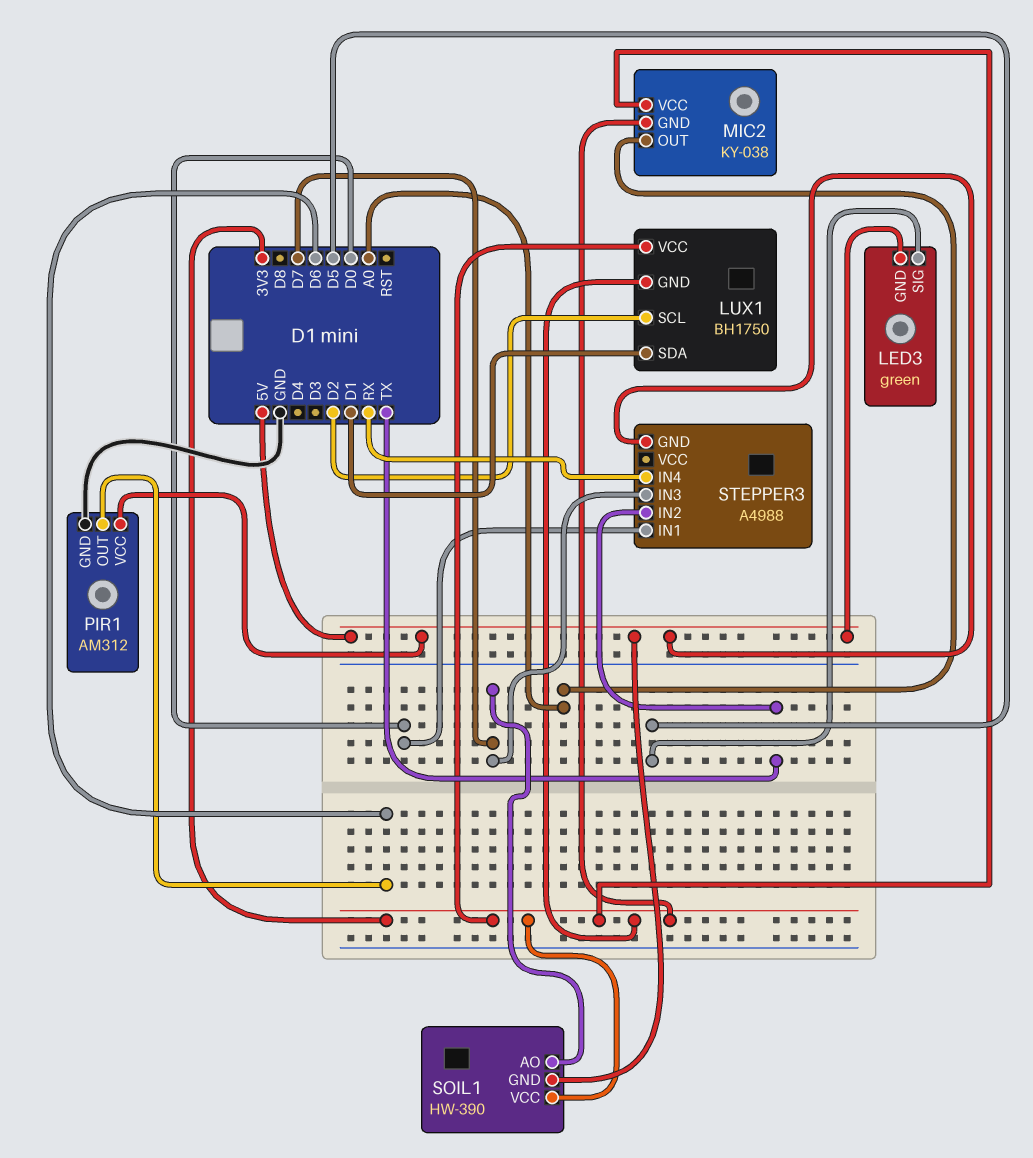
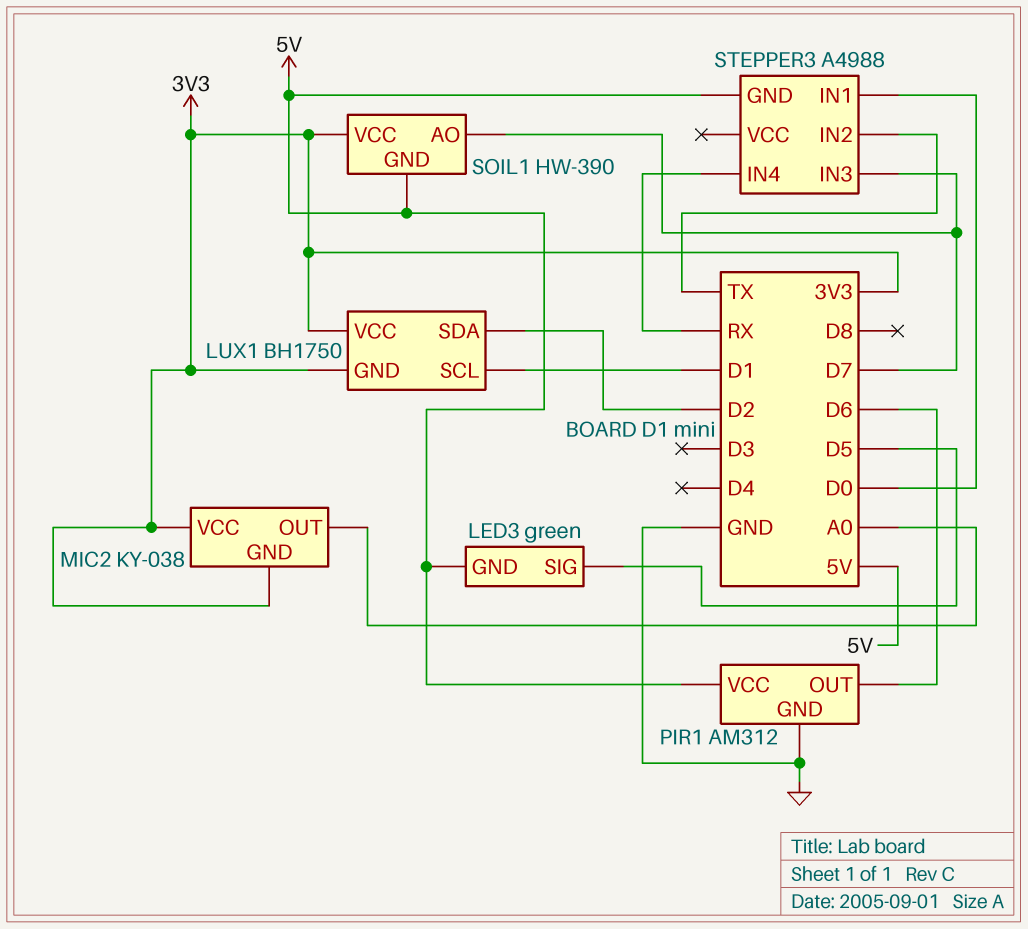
LUX1 pin SCL: D2 -> D1
LUX1 pin SDA: D1 -> D2

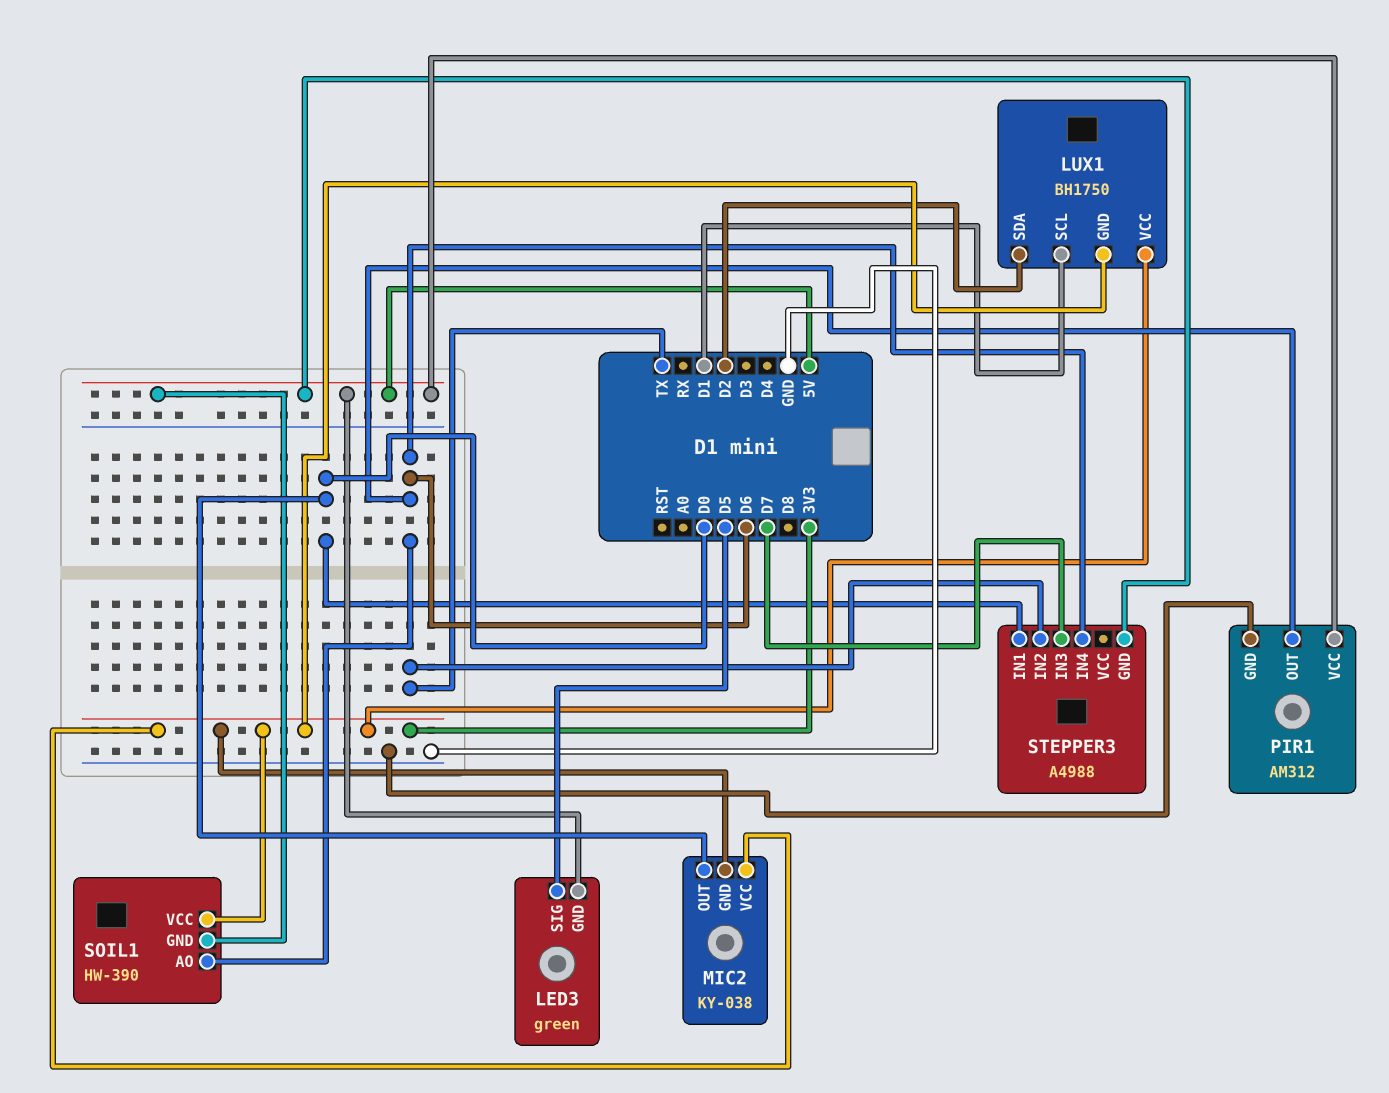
MIC2 pin OUT: A0 -> D0
SOIL1 pin AO: D7 -> D6
STEPPER3 pin IN4: RX -> D6

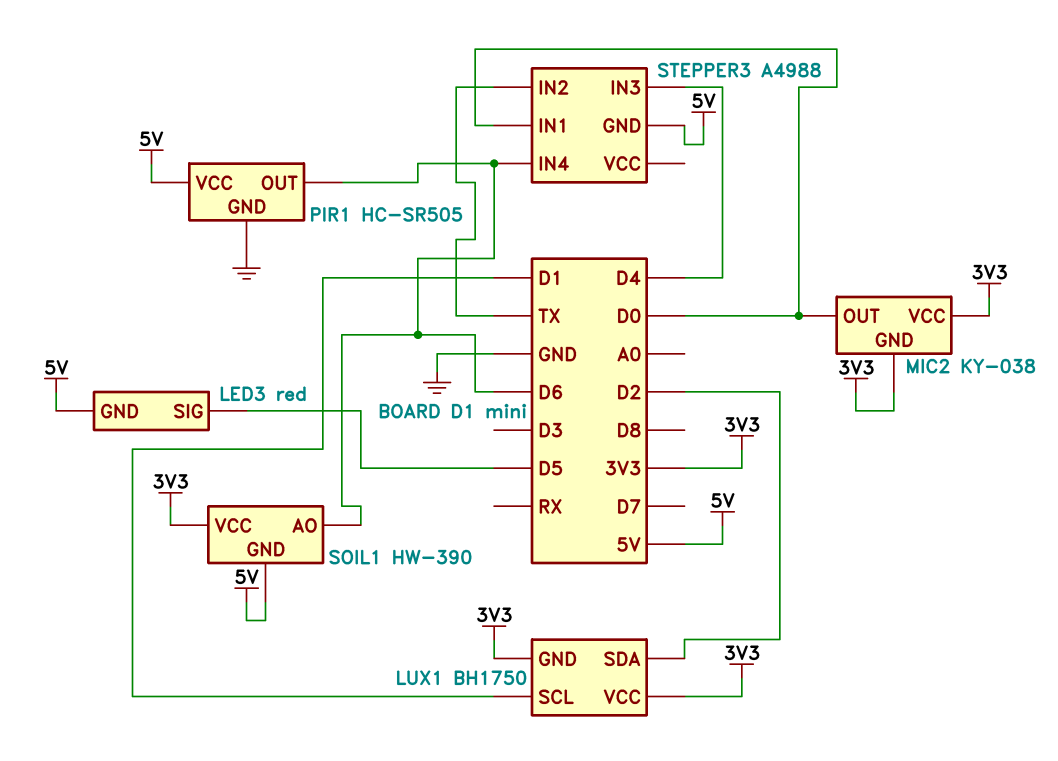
LED3: green -> red
PIR1: AM312 -> HC-SR505
STEPPER3 pin IN3: D7 -> D4

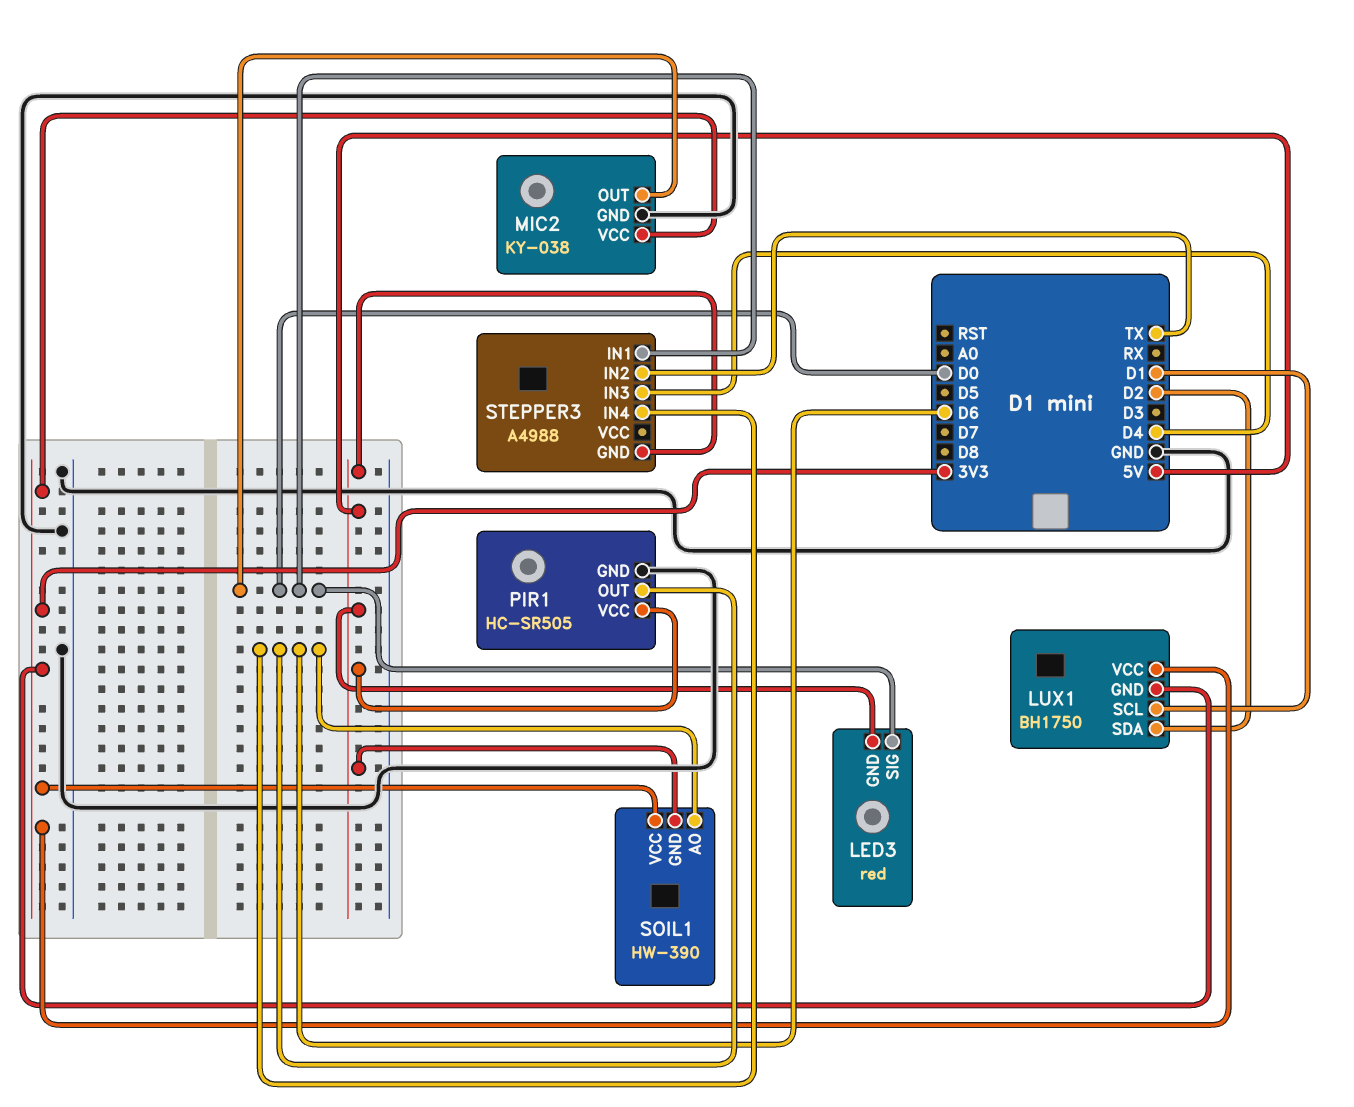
LED3 pin SIG: D5 -> D0
MIC2 pin GND: 3V3 -> GND

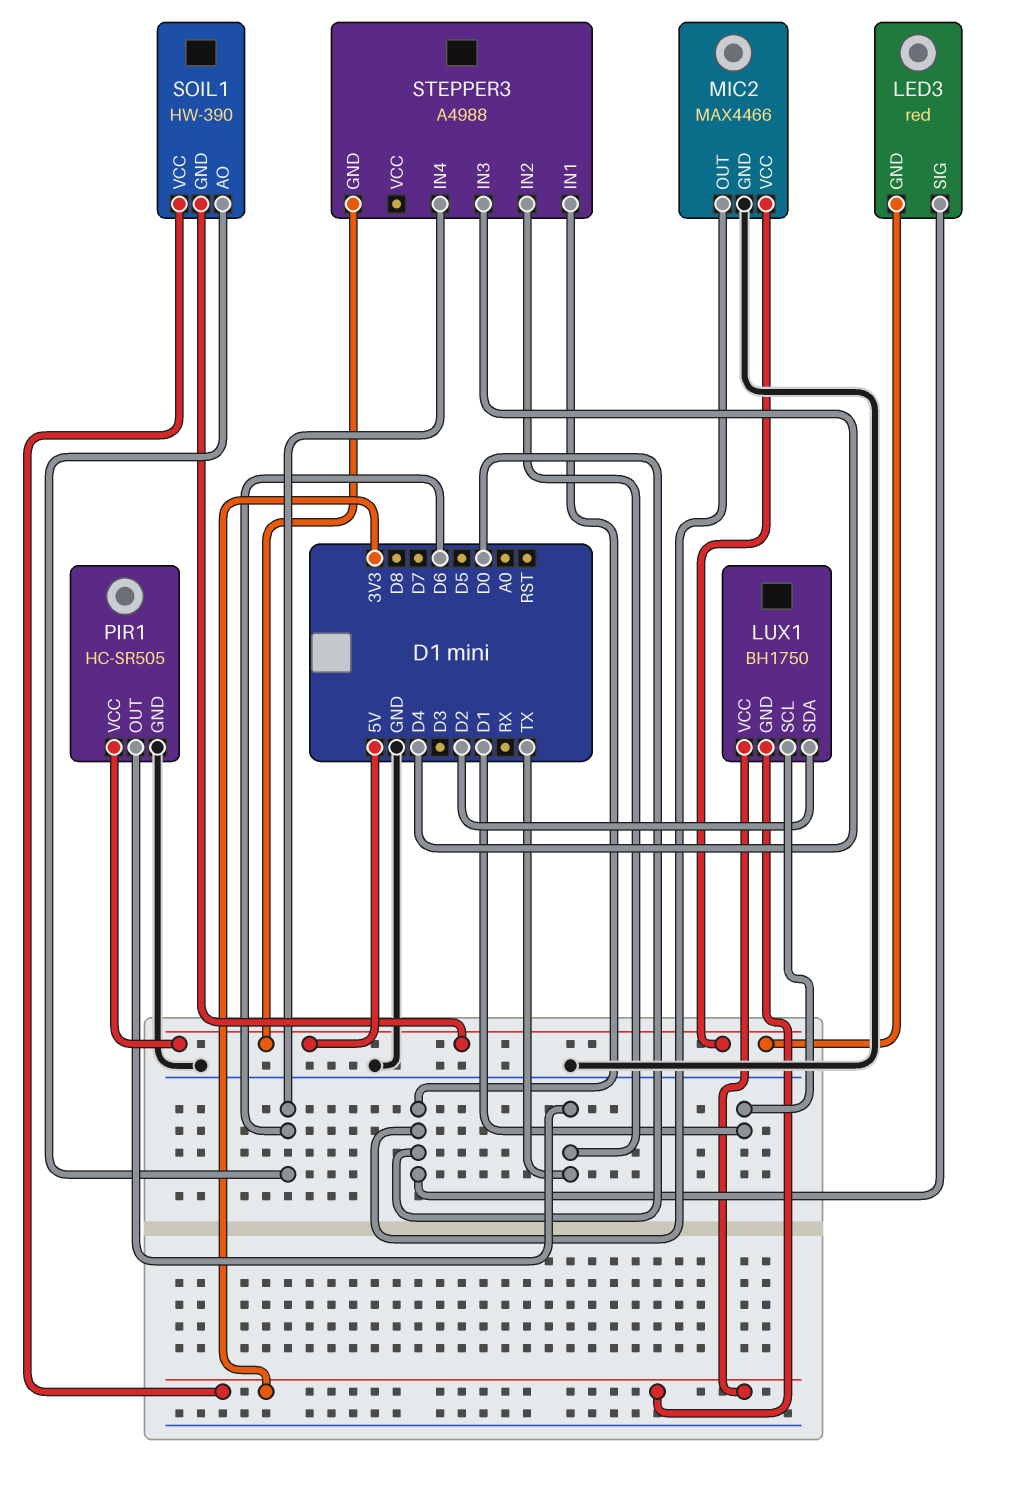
MIC2: KY-038 -> MAX4466
MIC2 pin VCC: 3V3 -> 5V
PIR1 pin OUT: D6 -> TX

